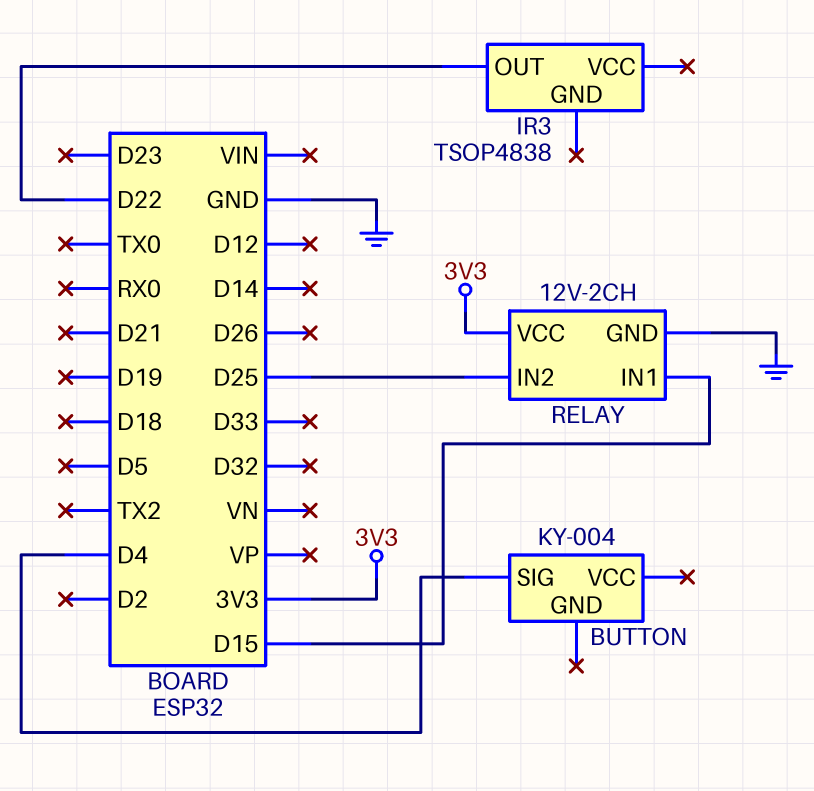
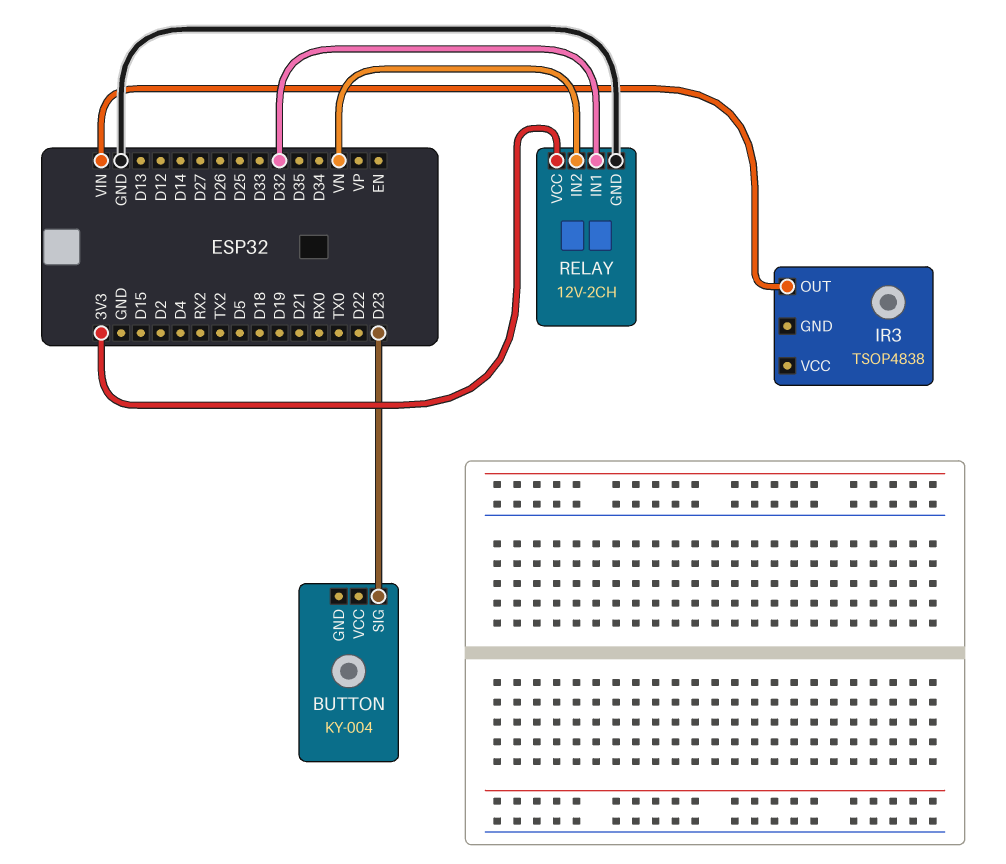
BUTTON pin SIG: D4 -> D23
IR3 pin OUT: D22 -> VIN
RELAY pin IN1: D15 -> D32
RELAY pin IN2: D25 -> VN

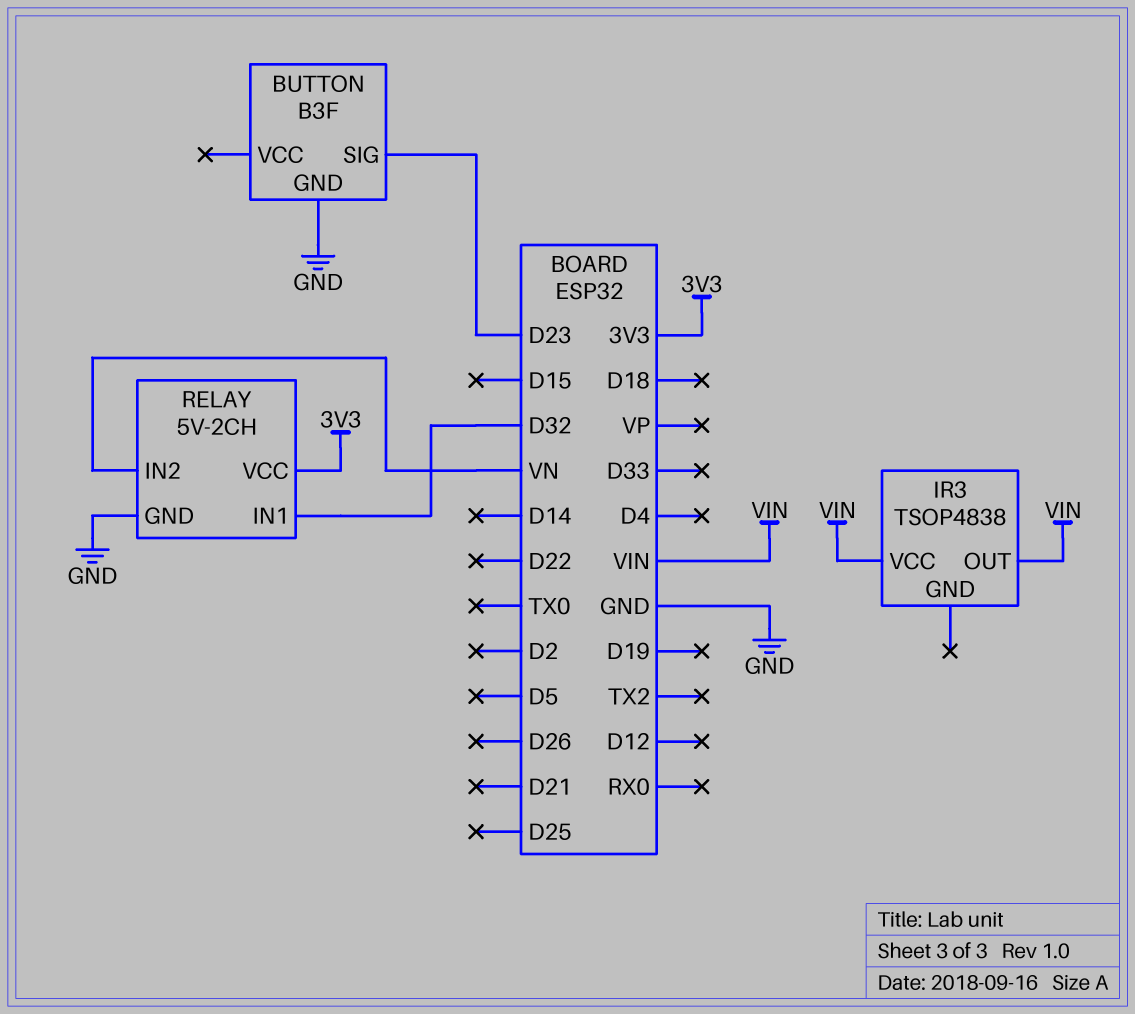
BUTTON: KY-004 -> B3F
BUTTON pin GND: none -> GND
IR3 pin VCC: none -> VIN
RELAY: 12V-2CH -> 5V-2CH

